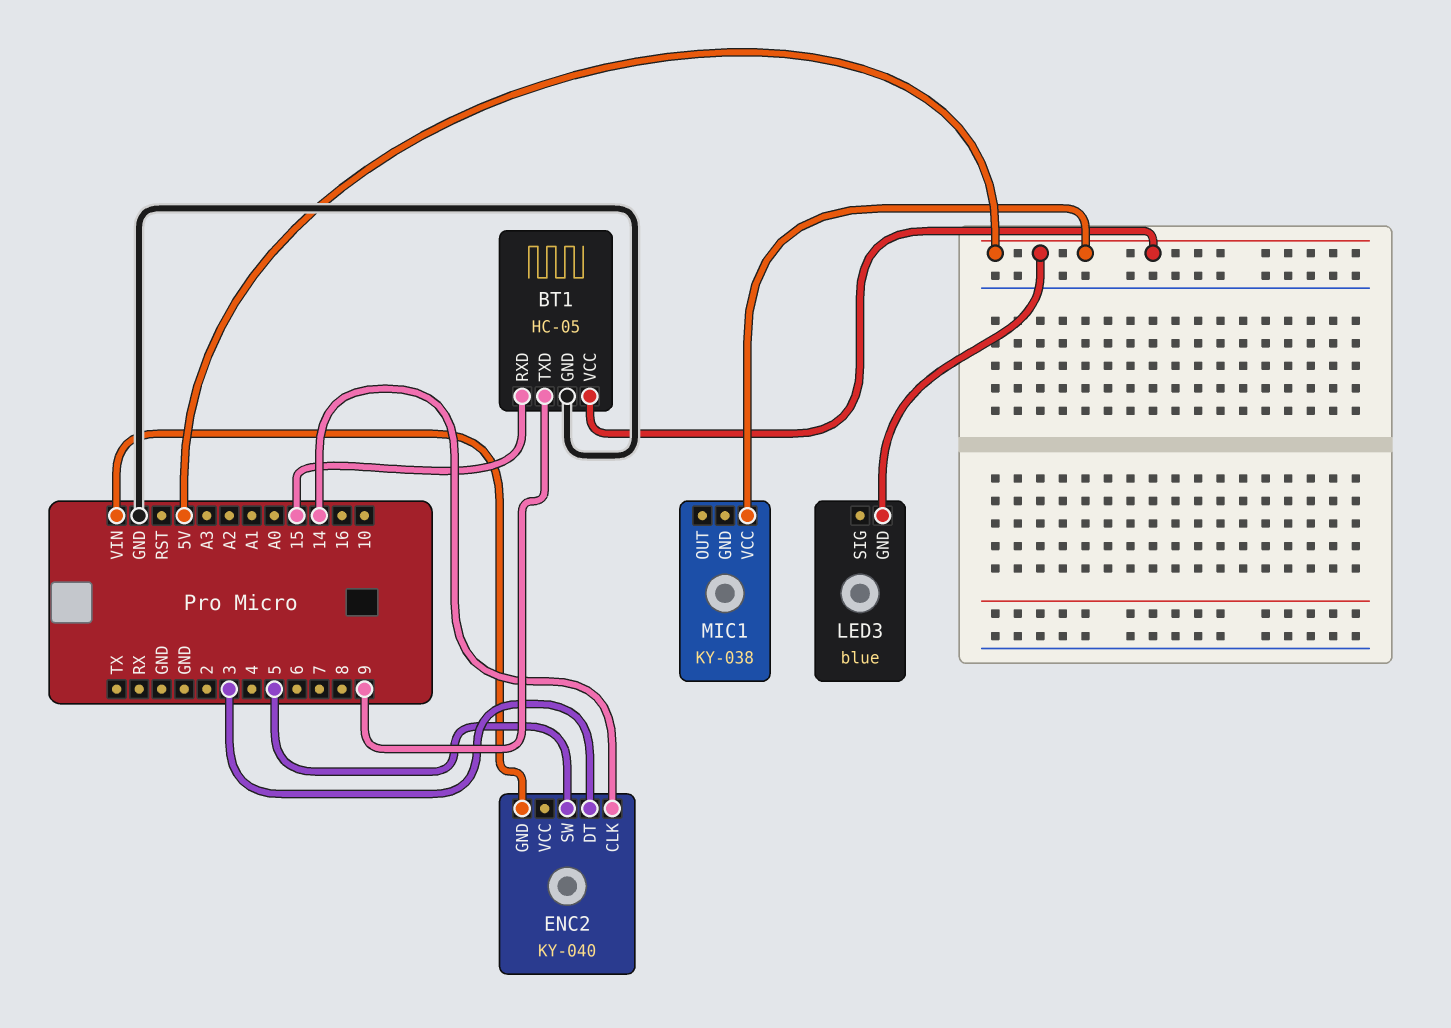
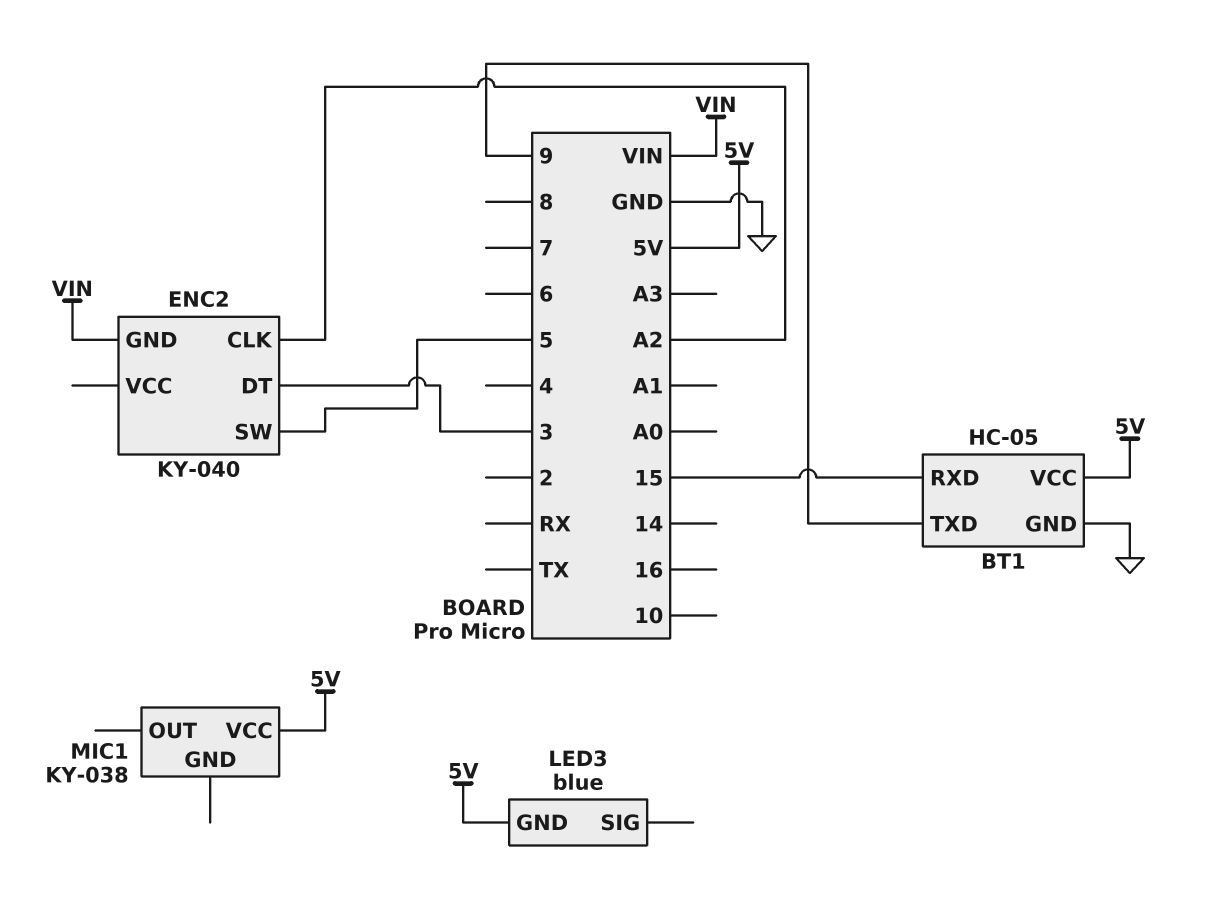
ENC2 pin CLK: 14 -> A2

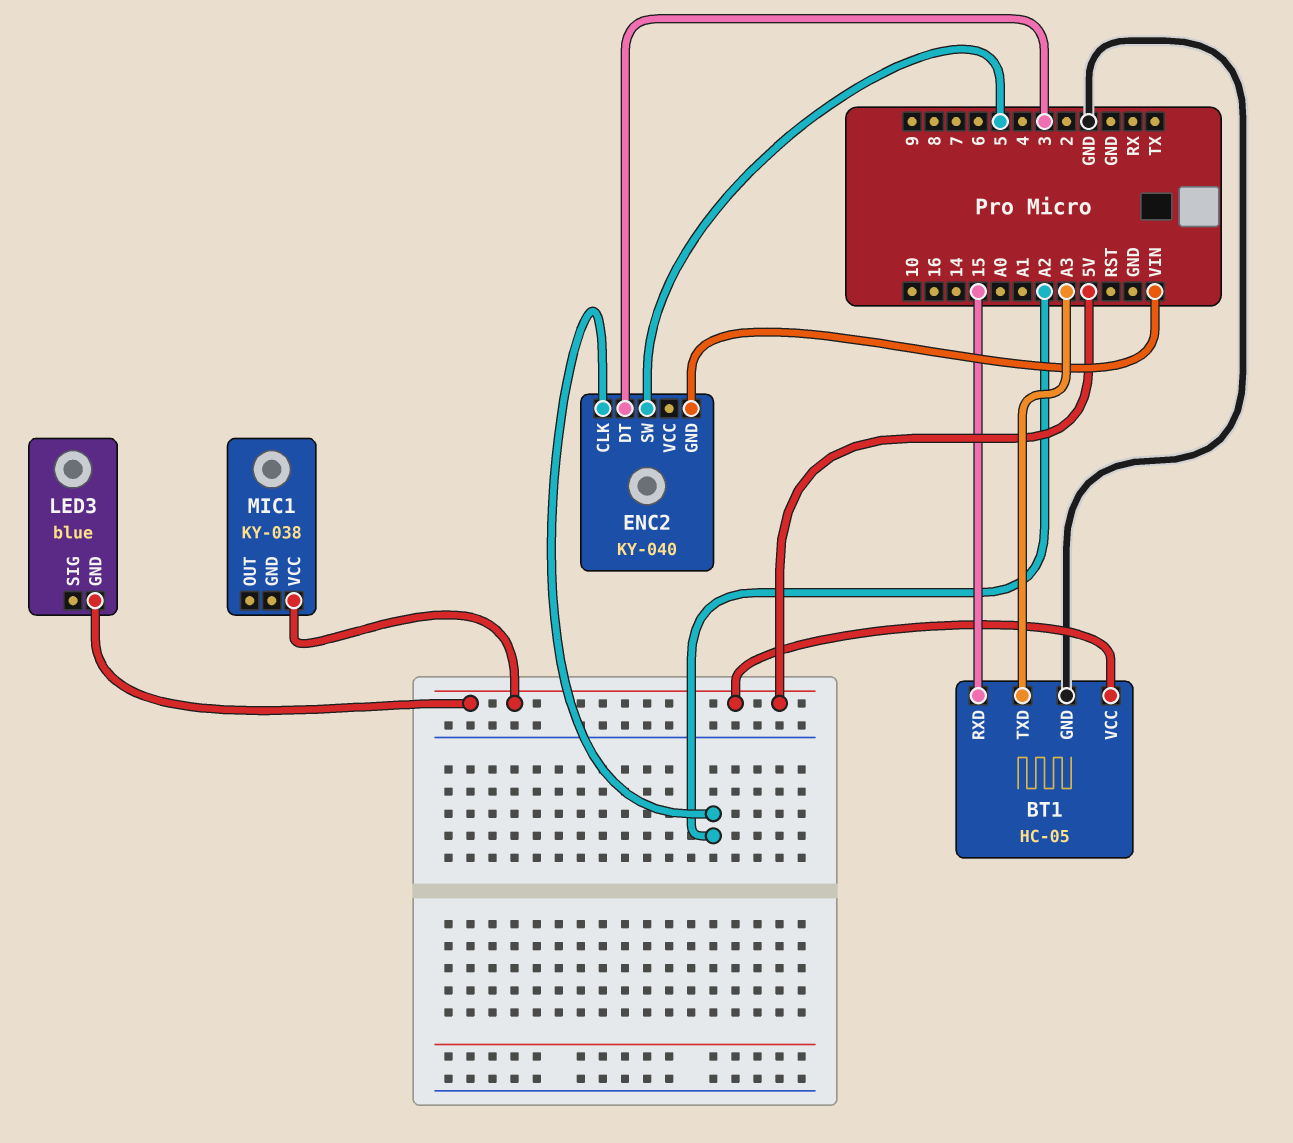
BT1 pin TXD: 9 -> A3

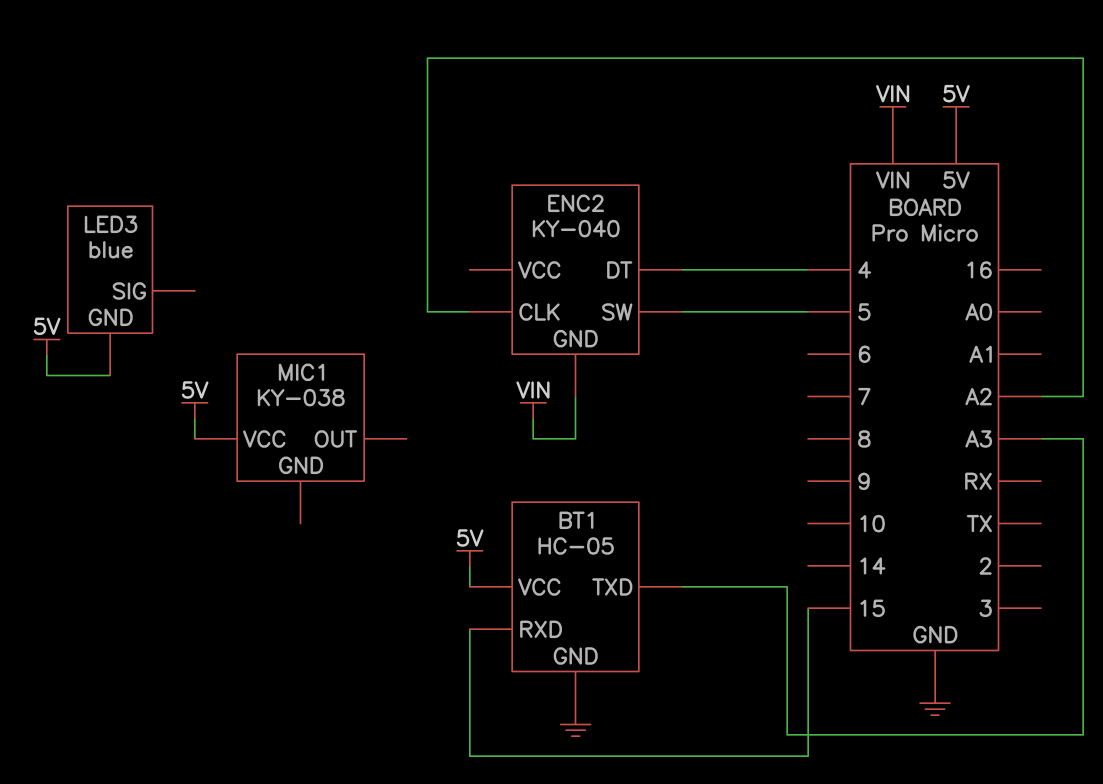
ENC2 pin DT: 3 -> 4

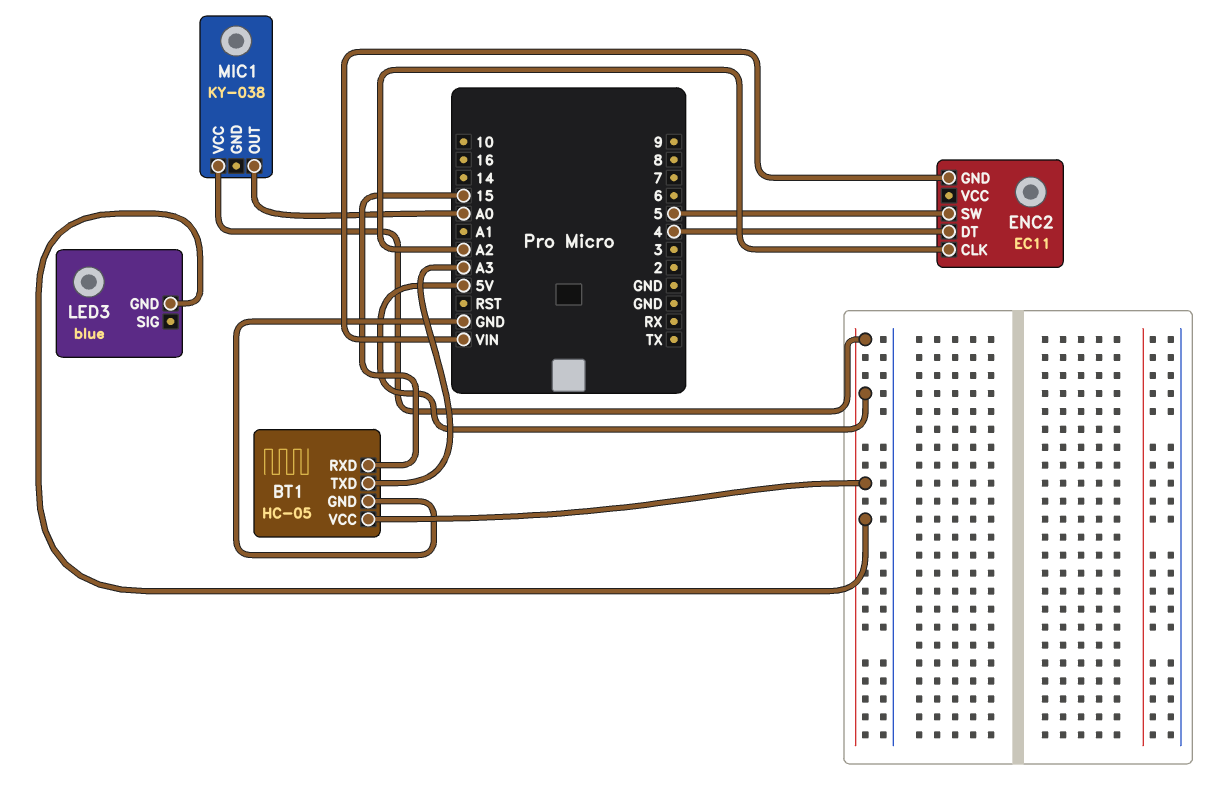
ENC2: KY-040 -> EC11
MIC1 pin OUT: none -> A0

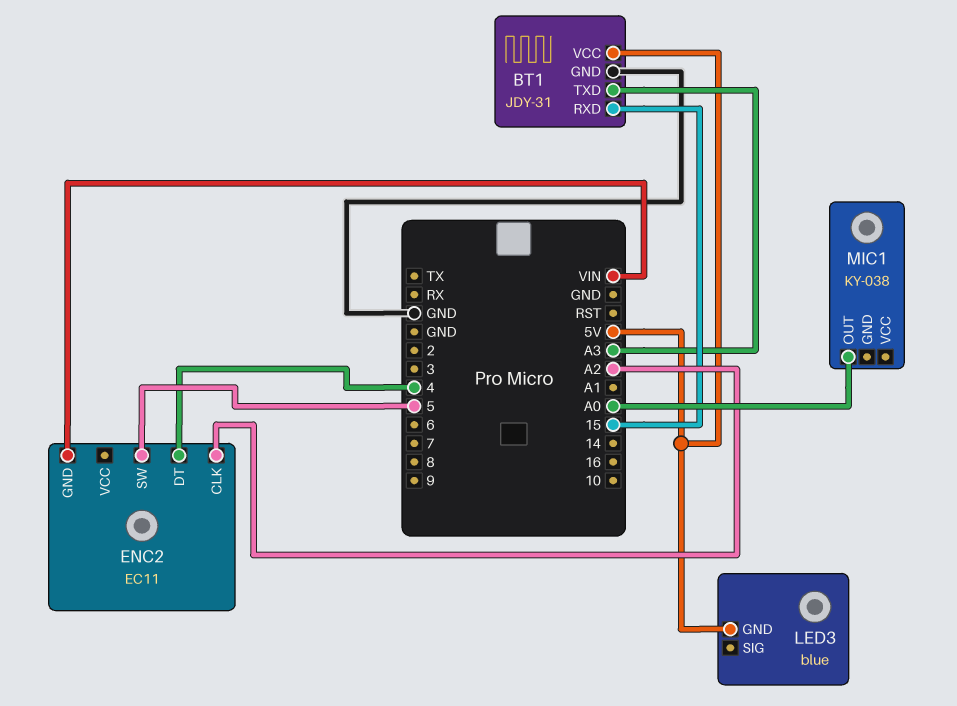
BT1: HC-05 -> JDY-31
MIC1 pin VCC: 5V -> none

